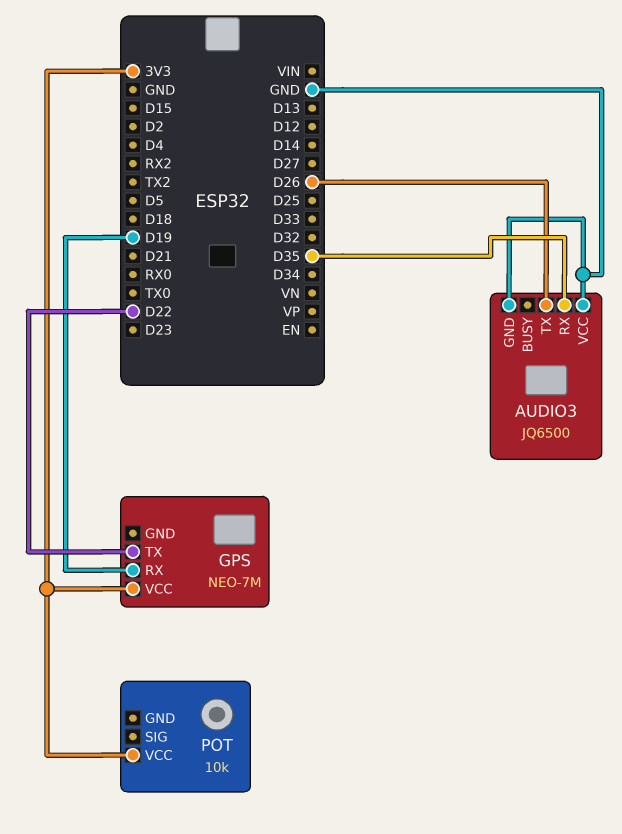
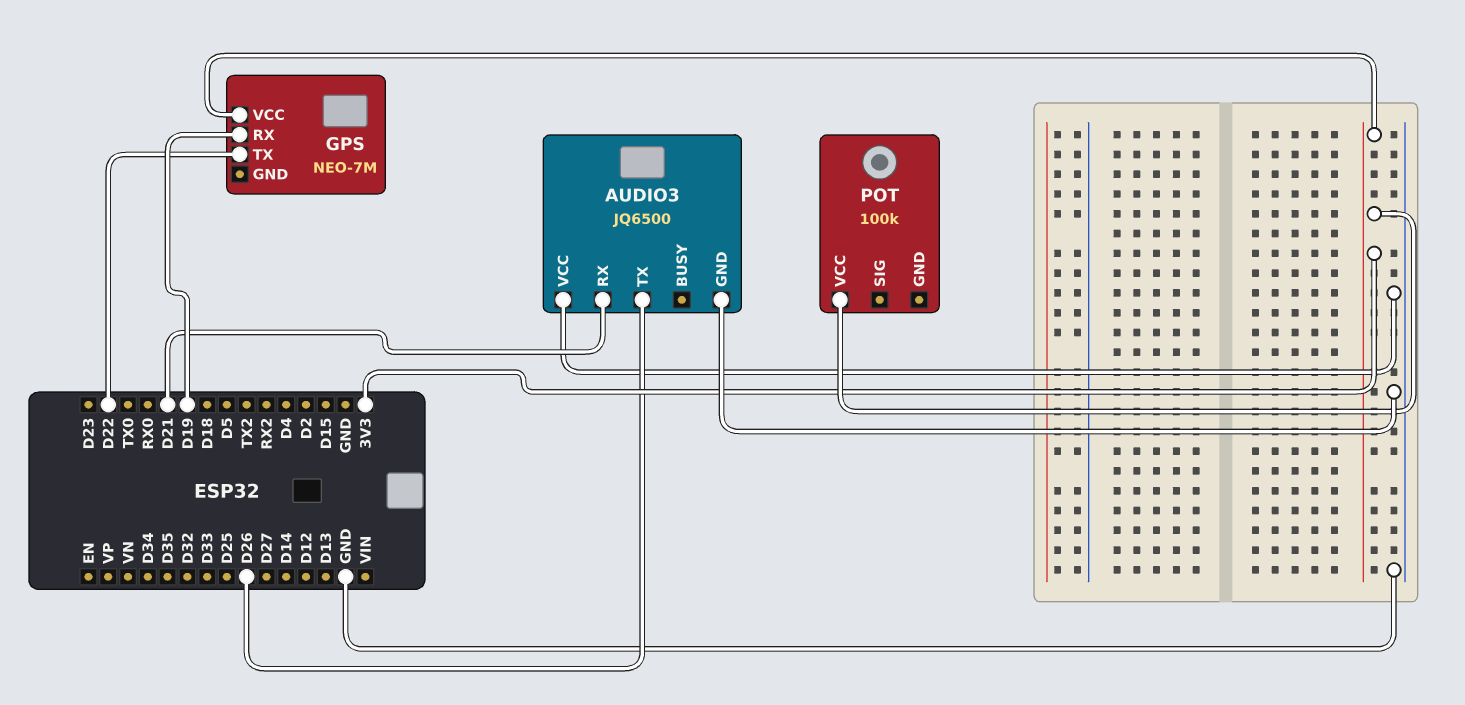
AUDIO3 pin RX: D35 -> D21
POT: 10k -> 100k

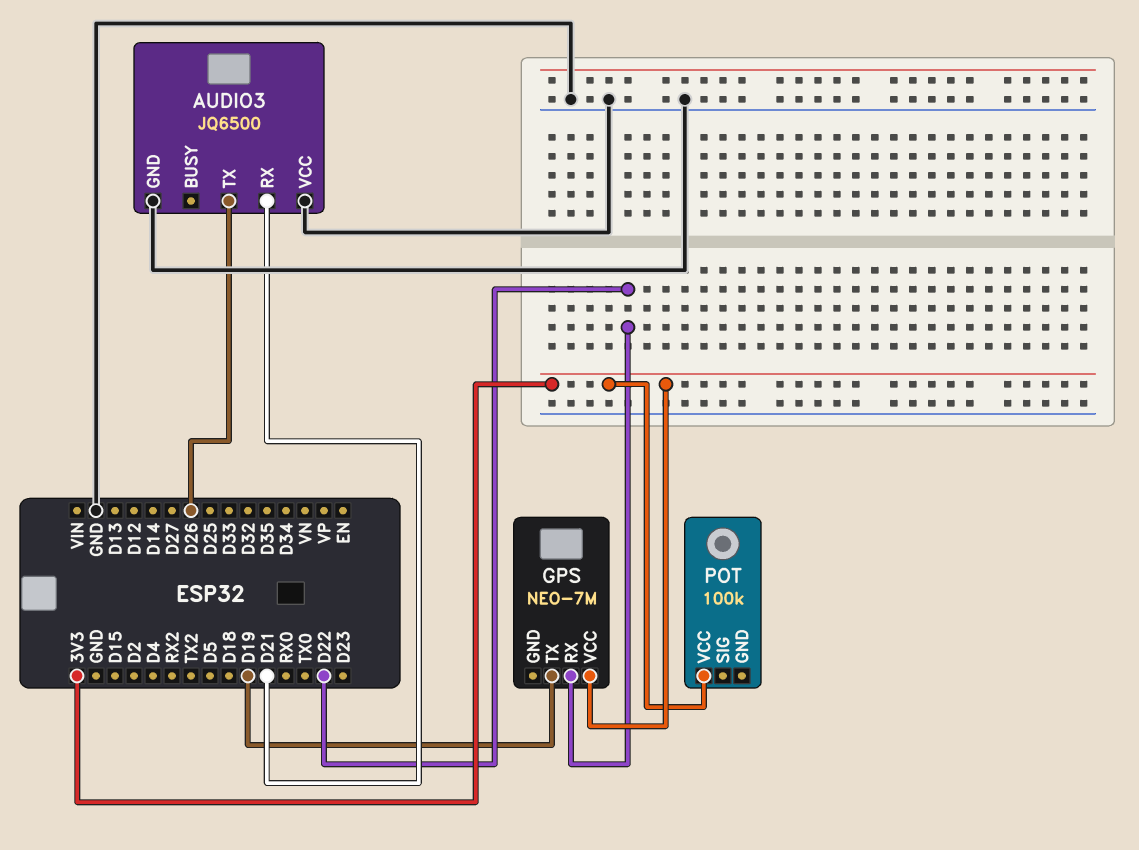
GPS pin RX: D19 -> D22
GPS pin TX: D22 -> D19

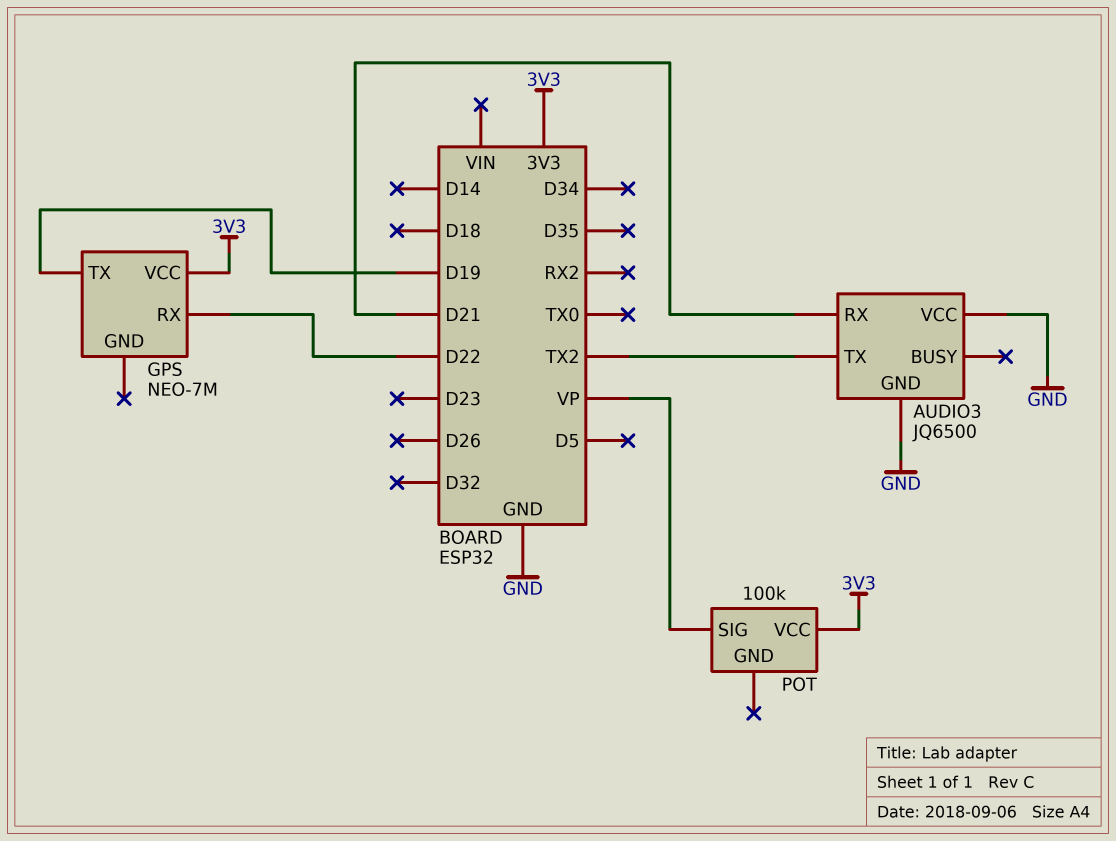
AUDIO3 pin TX: D26 -> TX2
POT pin SIG: none -> VP

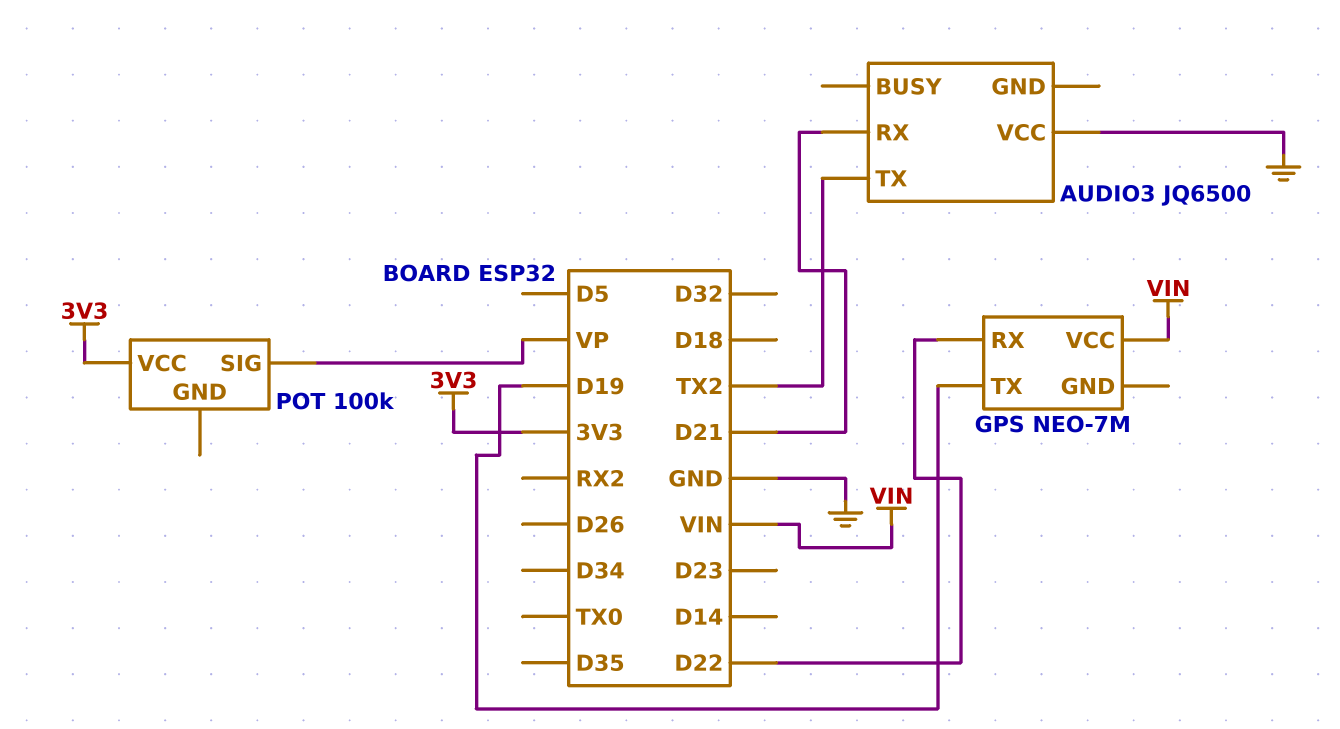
AUDIO3 pin GND: GND -> none
GPS pin VCC: 3V3 -> VIN

